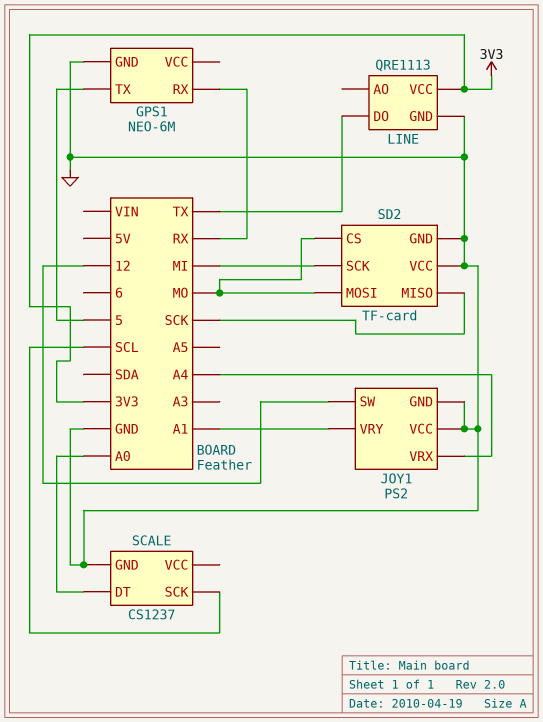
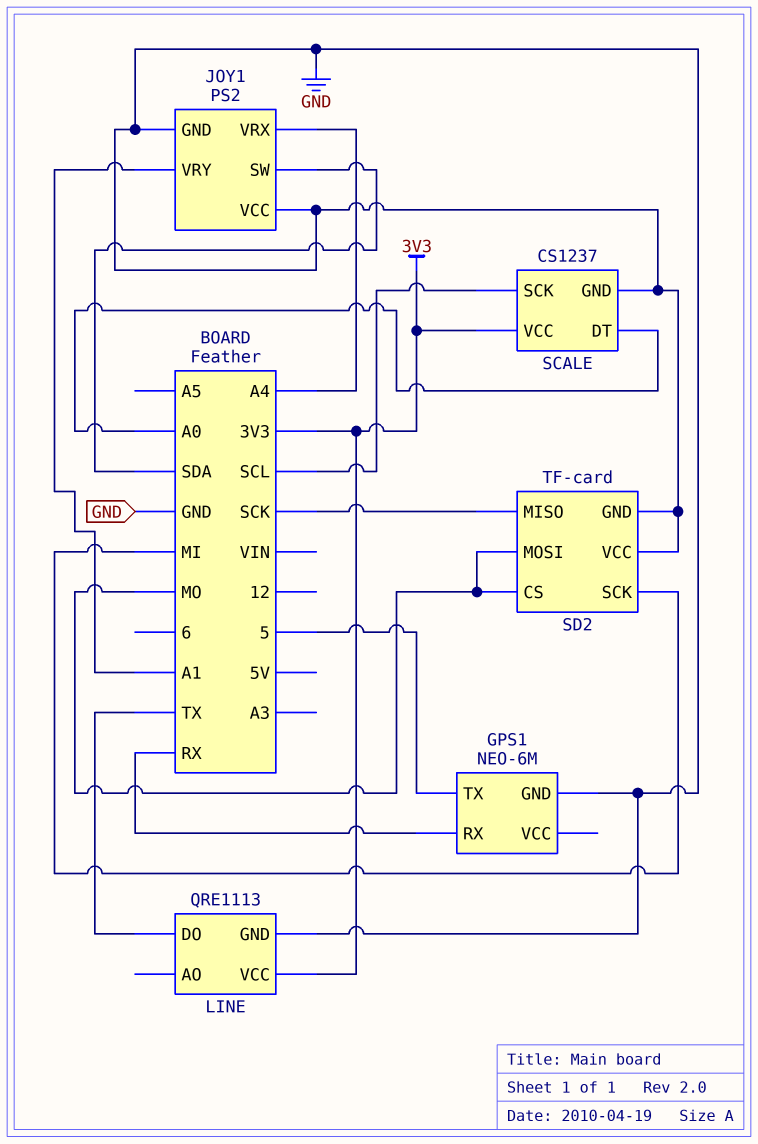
JOY1 pin SW: 12 -> SDA
SCALE pin VCC: none -> 3V3

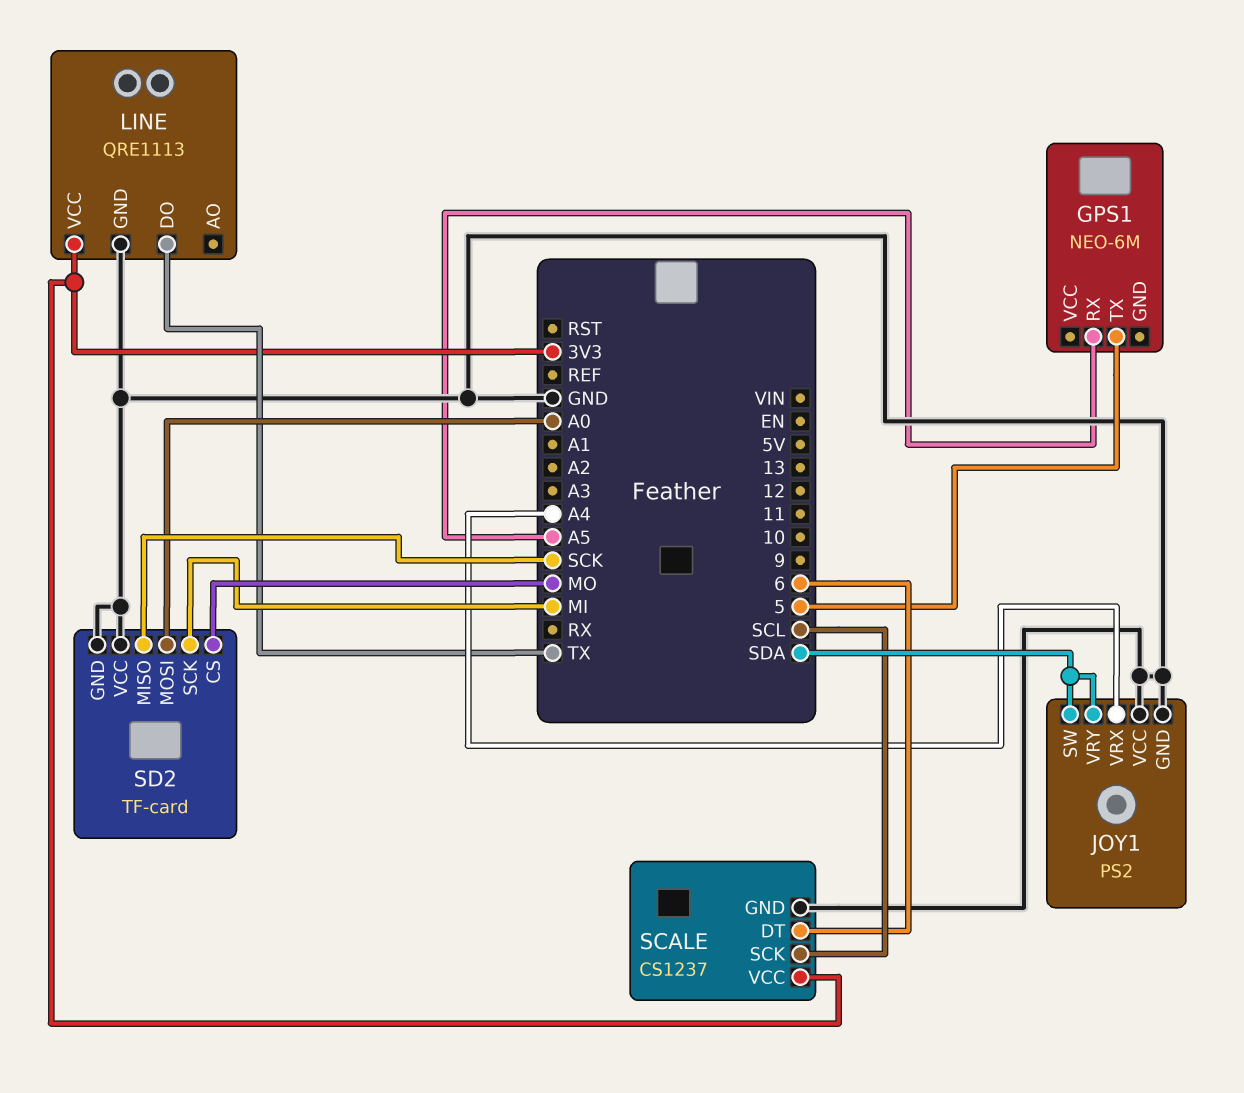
GPS1 pin GND: GND -> none
GPS1 pin RX: RX -> A5
JOY1 pin VRY: A1 -> SDA
SCALE pin DT: A0 -> 6
SD2 pin MOSI: MO -> A0

